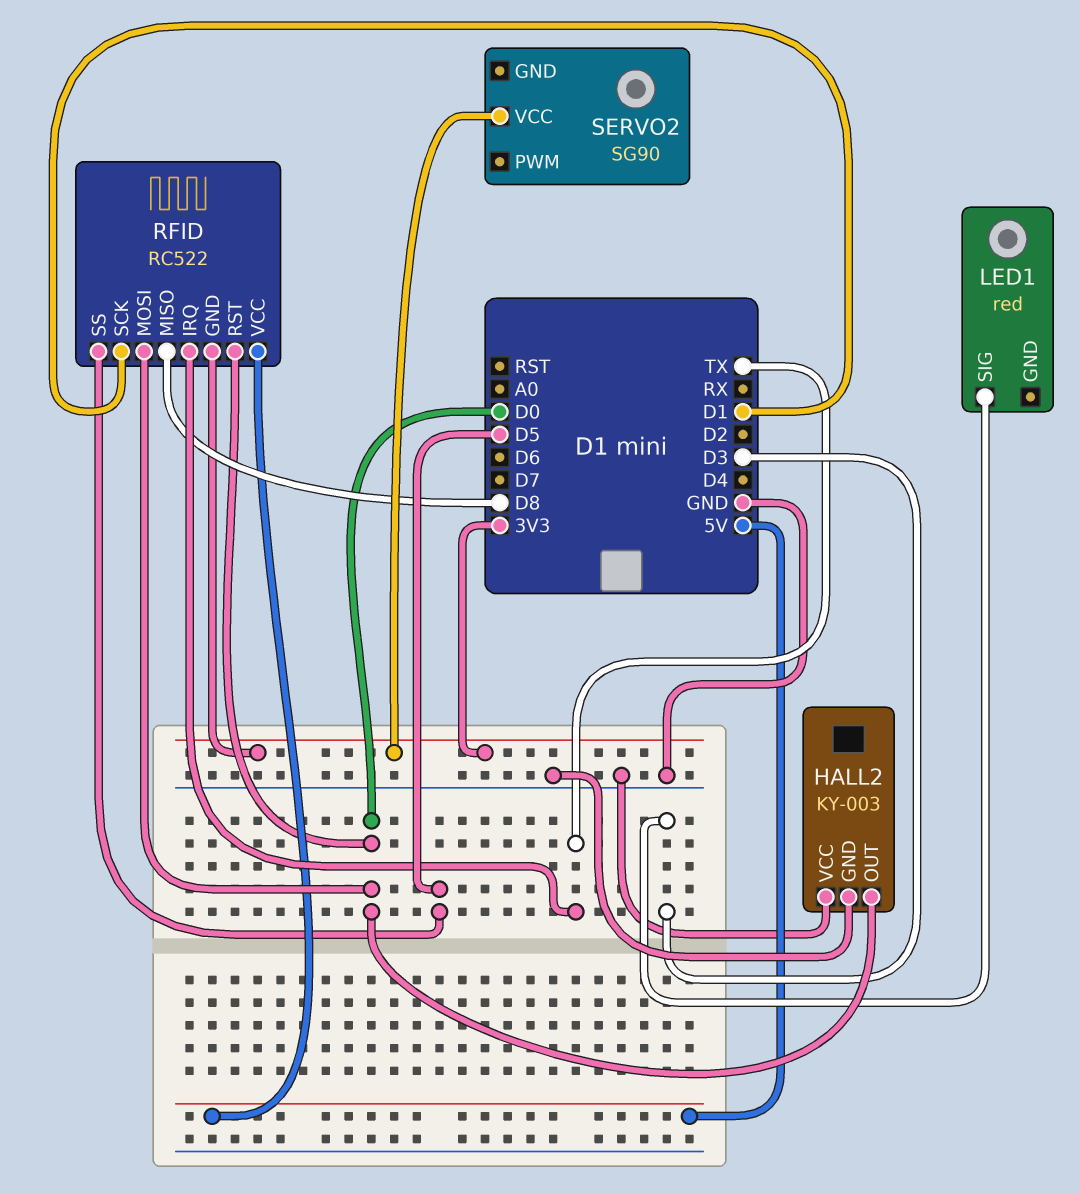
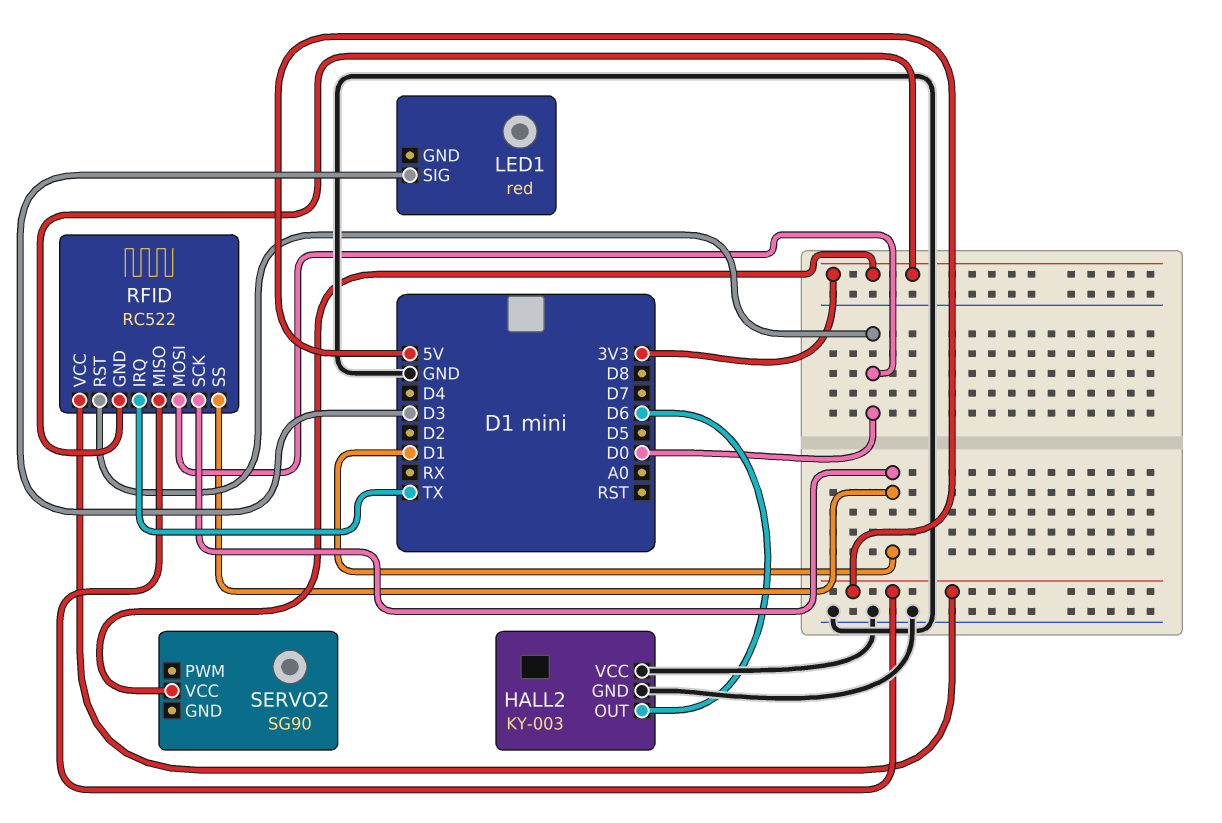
HALL2 pin OUT: D0 -> D6
RFID pin MISO: D8 -> 5V
RFID pin SS: D5 -> D1

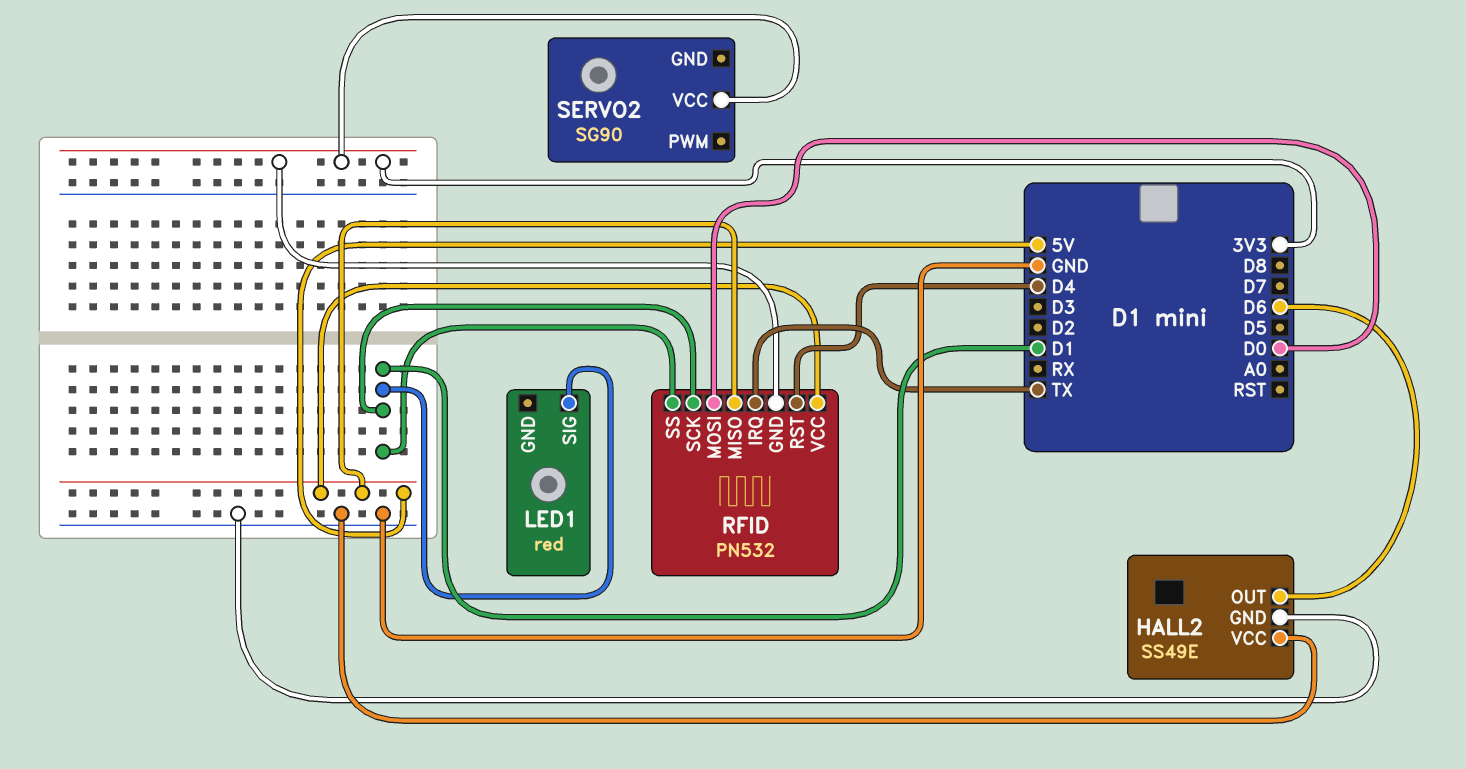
HALL2: KY-003 -> SS49E
LED1 pin SIG: D3 -> D1
RFID: RC522 -> PN532
RFID pin RST: D0 -> D4

